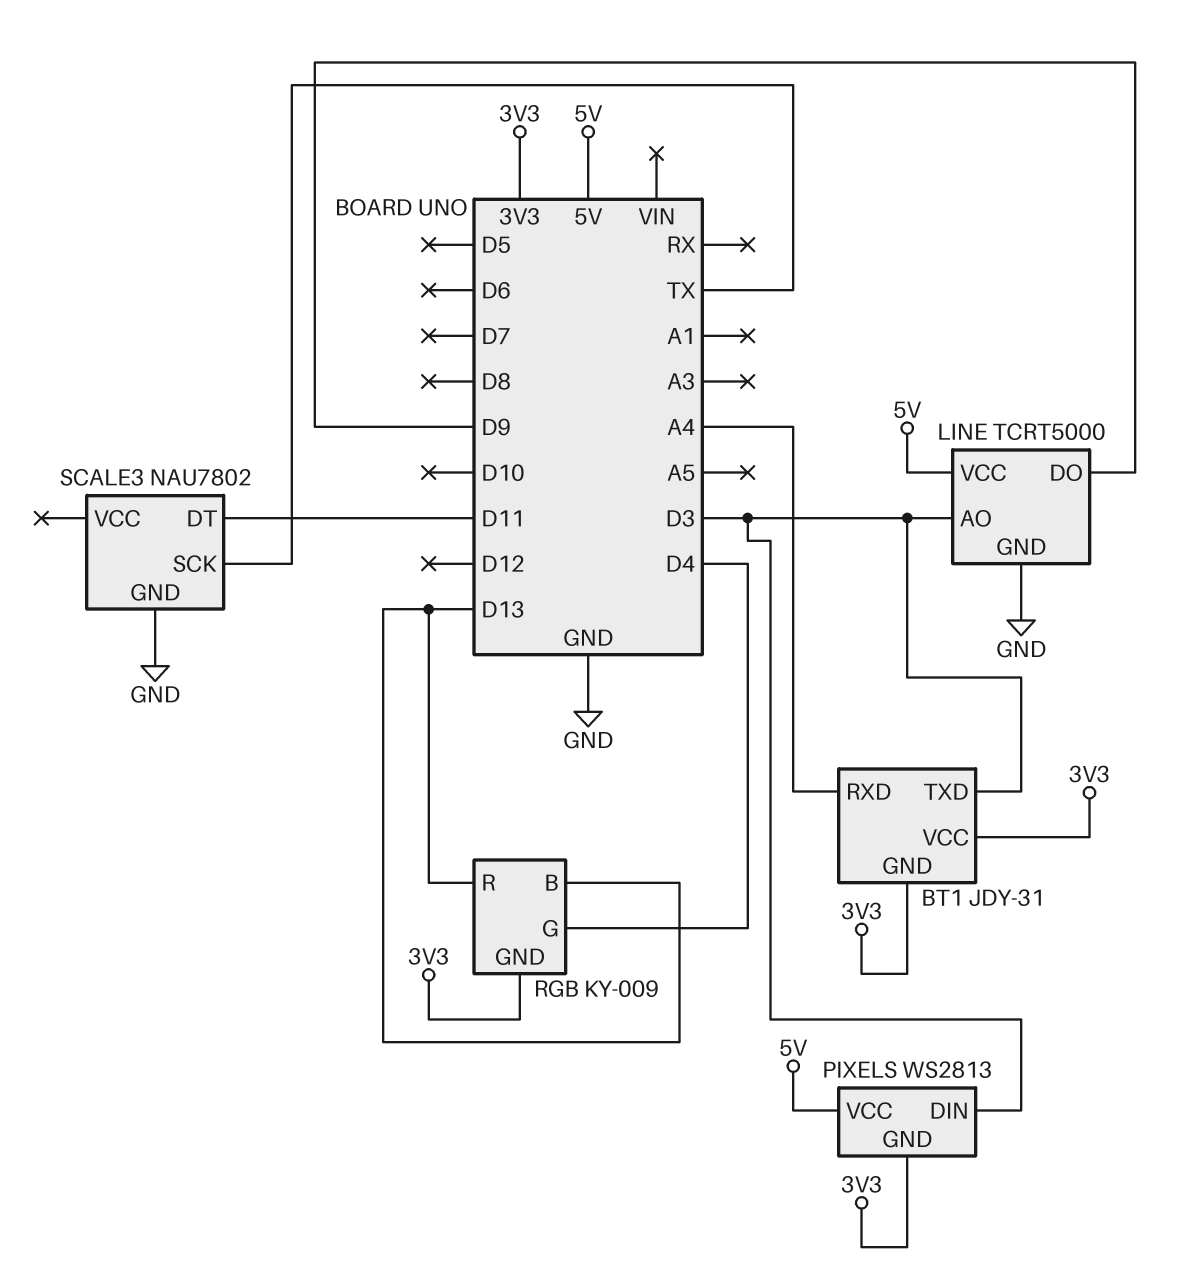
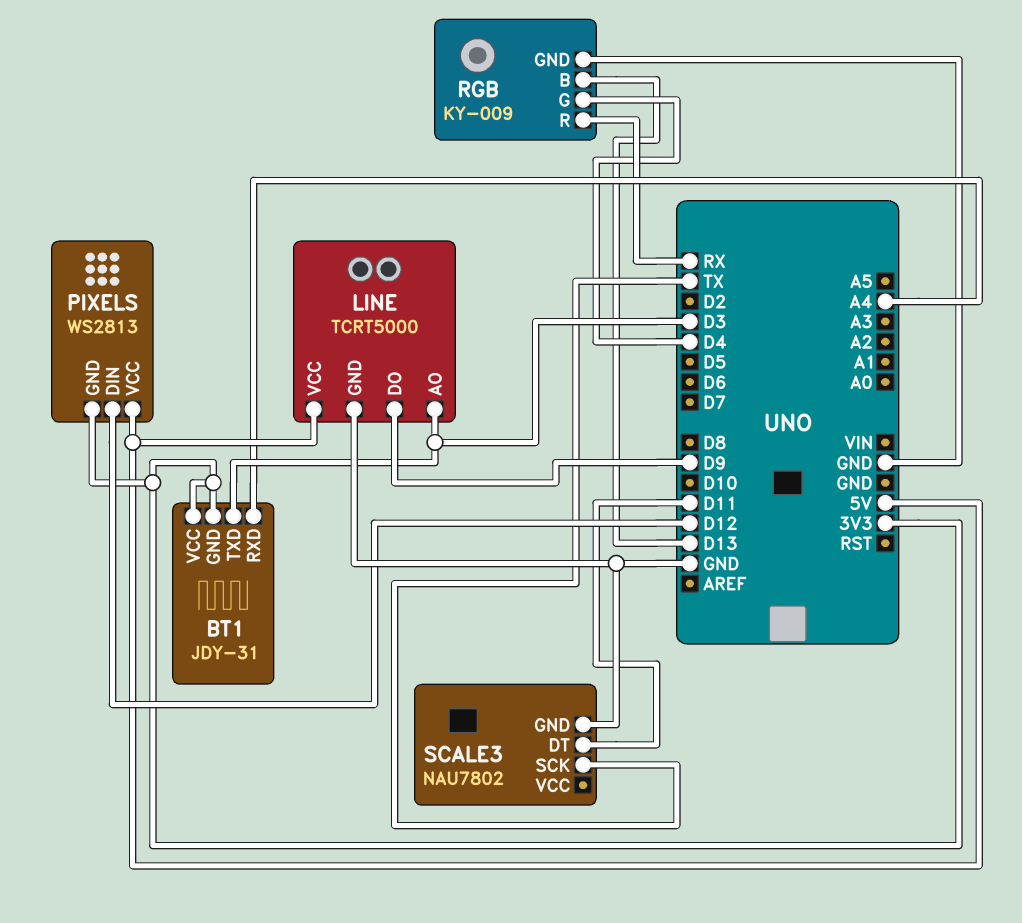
PIXELS pin DIN: D3 -> D12
RGB pin GND: 3V3 -> GND
RGB pin R: D13 -> RX

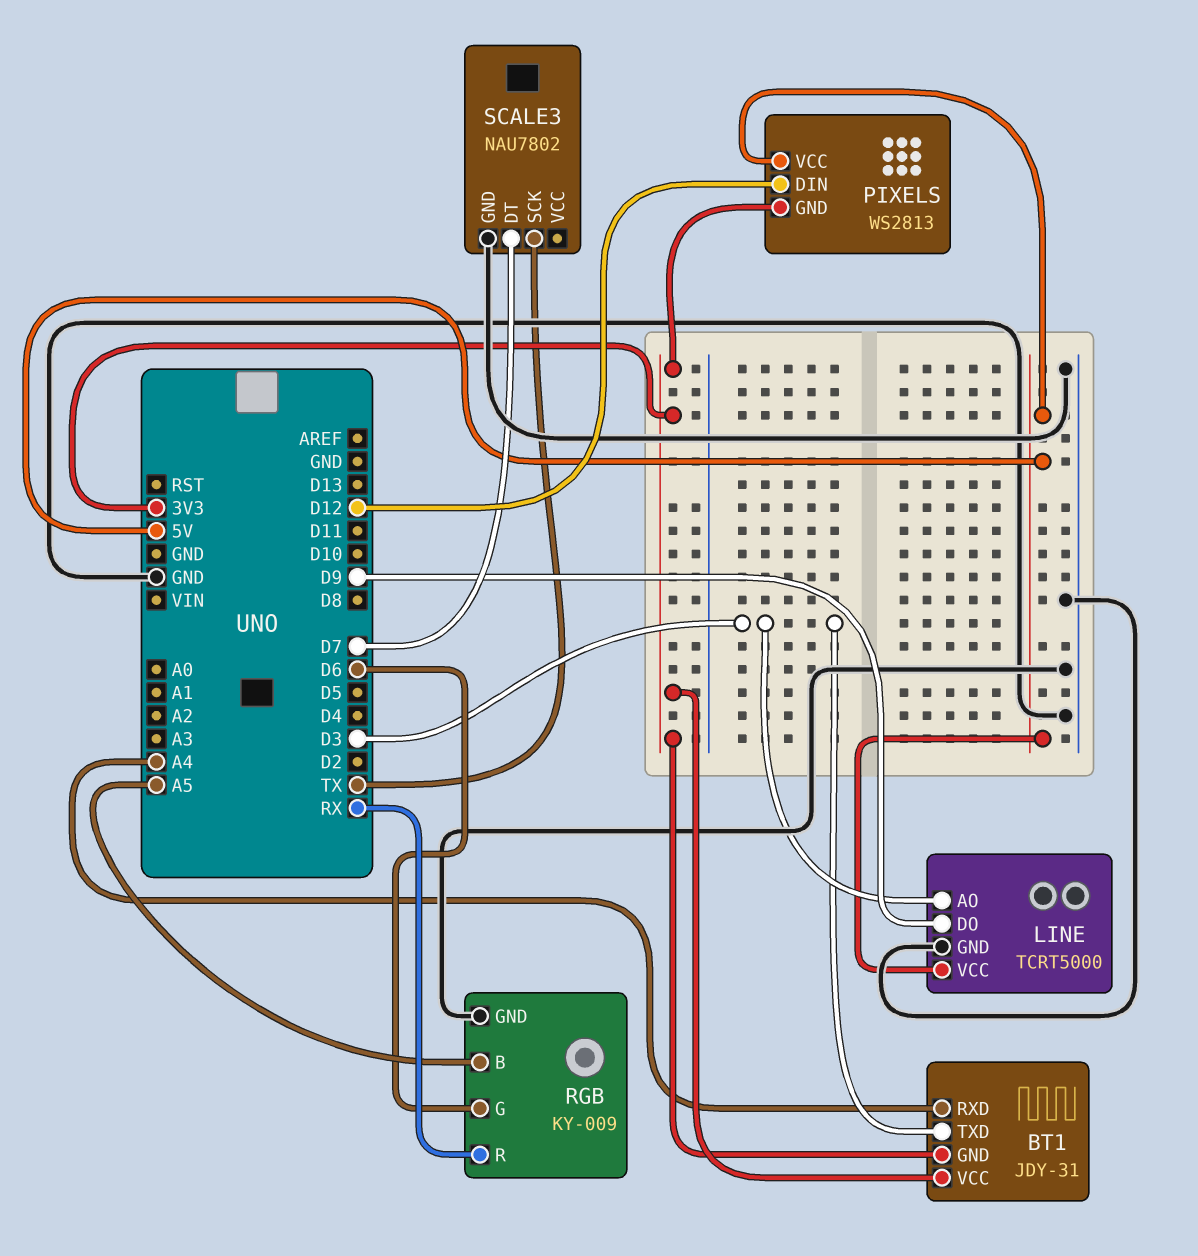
RGB pin B: D13 -> A5
RGB pin G: D4 -> D6
SCALE3 pin DT: D11 -> D7

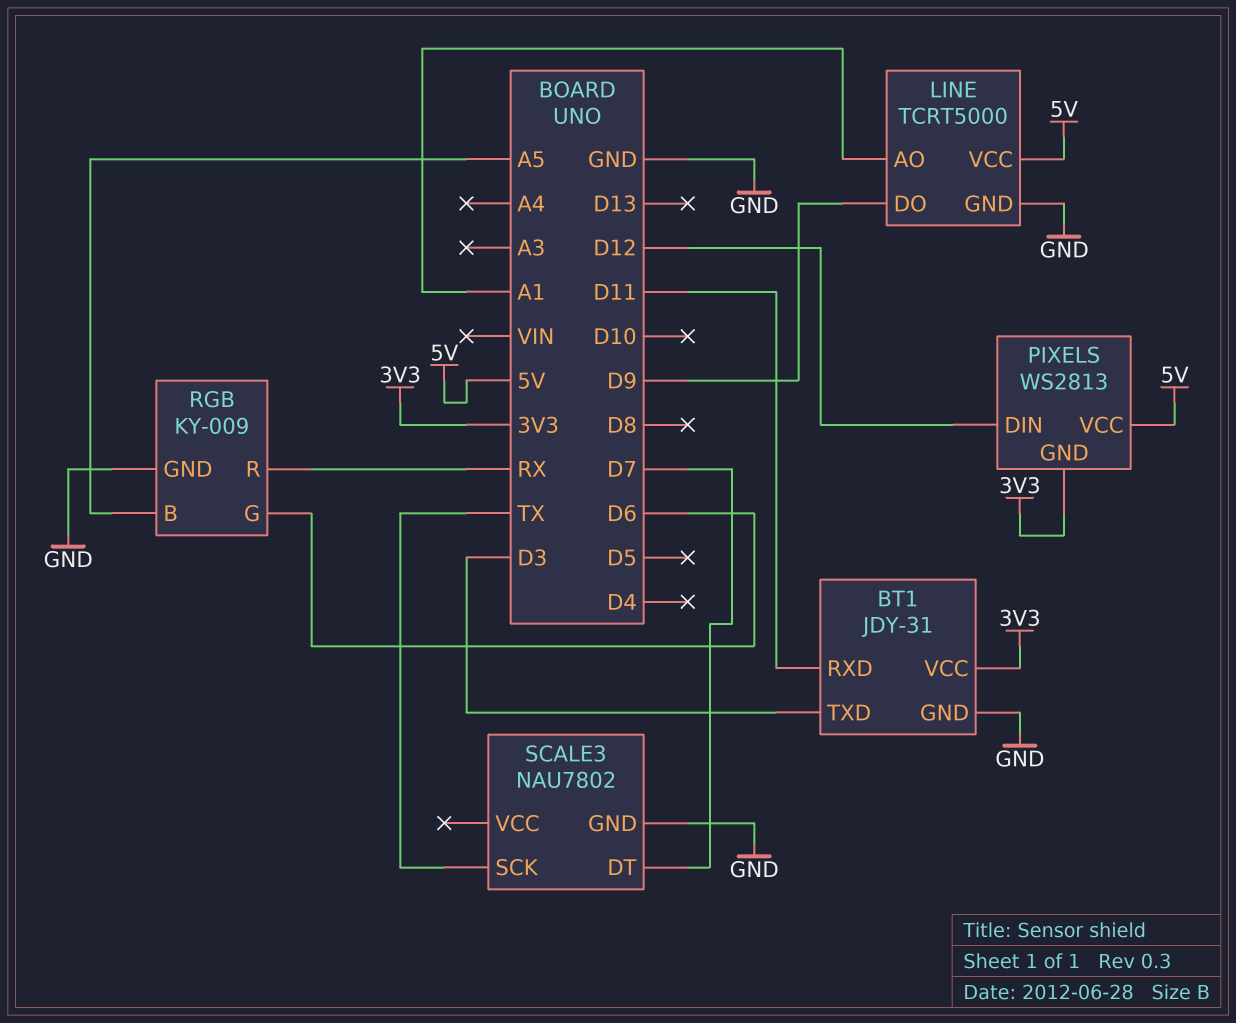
BT1 pin GND: 3V3 -> GND
BT1 pin RXD: A4 -> D11
LINE pin AO: D3 -> A1

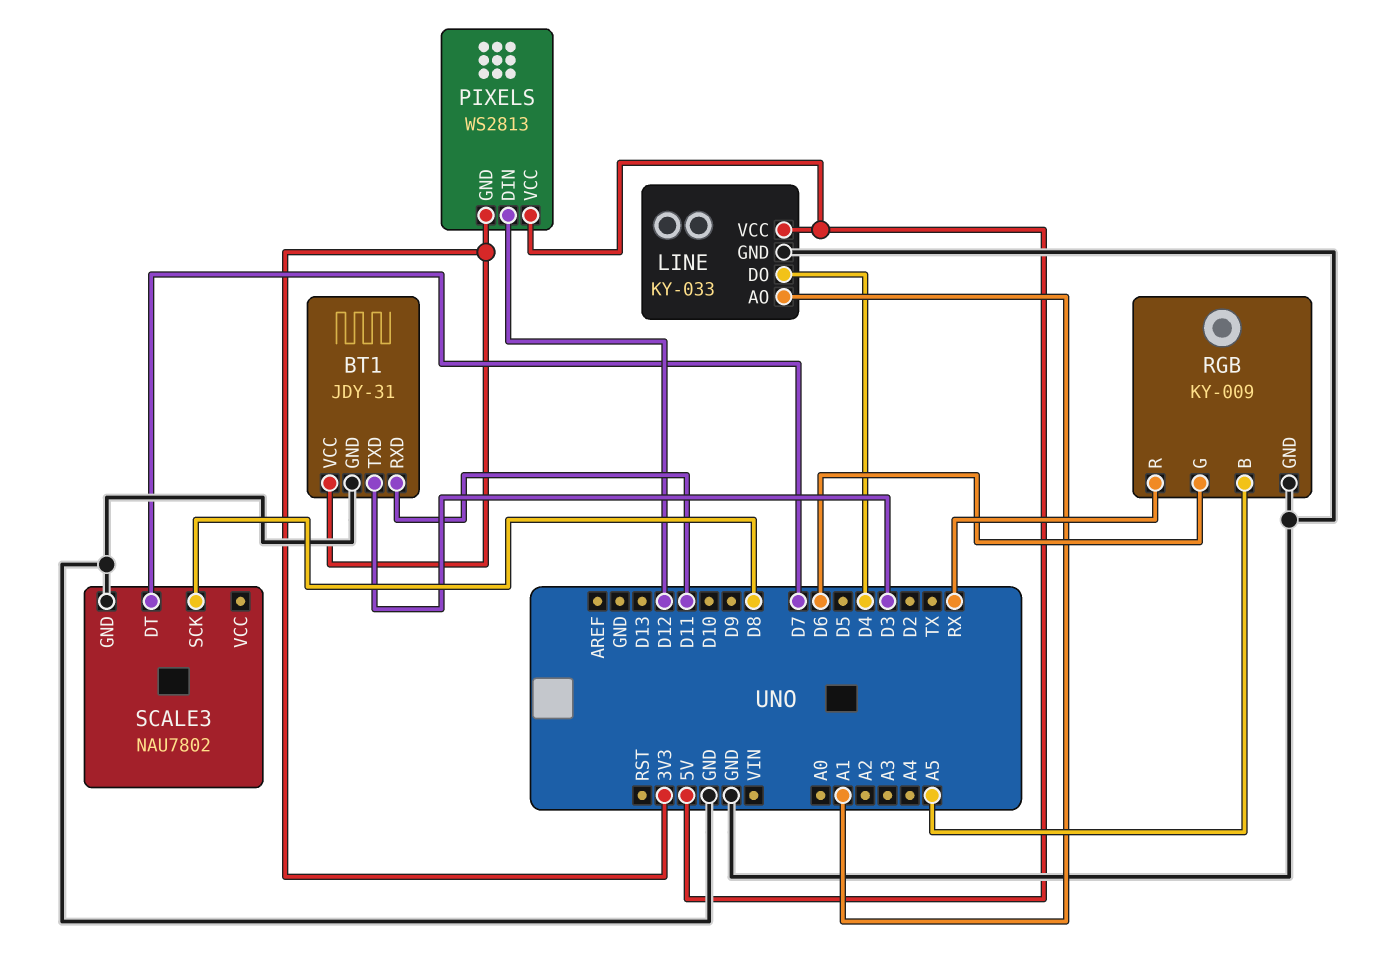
LINE: TCRT5000 -> KY-033
LINE pin DO: D9 -> D4
SCALE3 pin SCK: TX -> D8

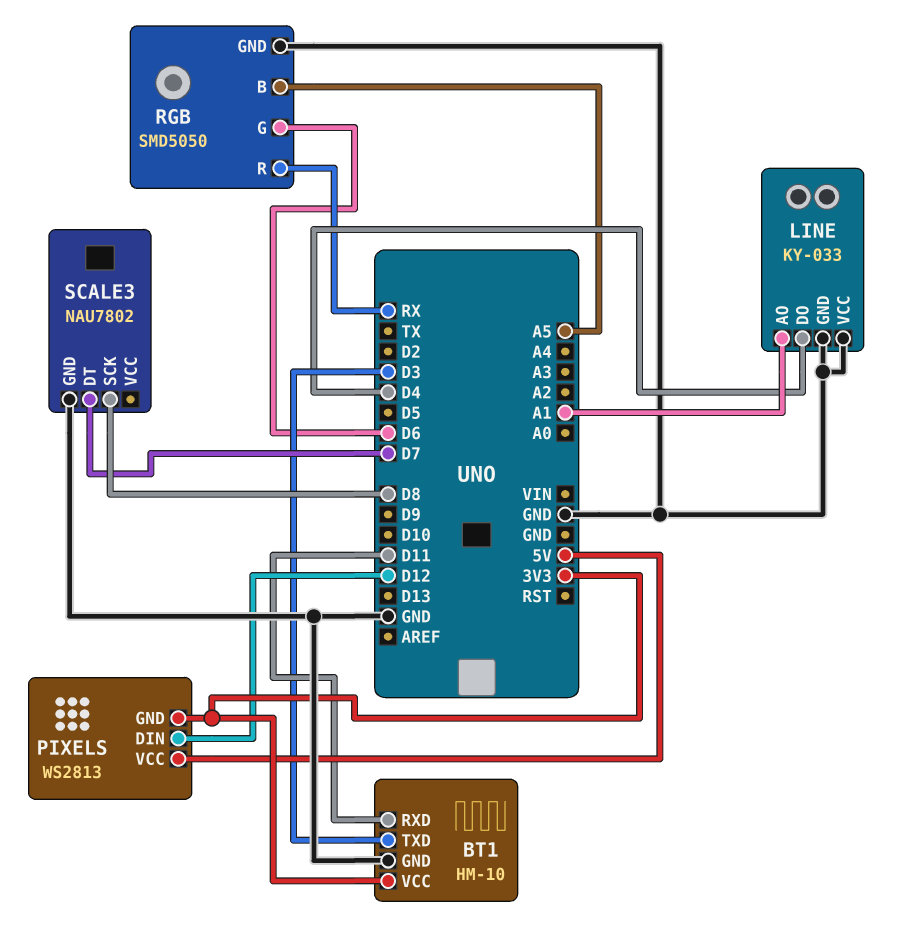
BT1: JDY-31 -> HM-10
LINE pin VCC: 5V -> GND
RGB: KY-009 -> SMD5050

